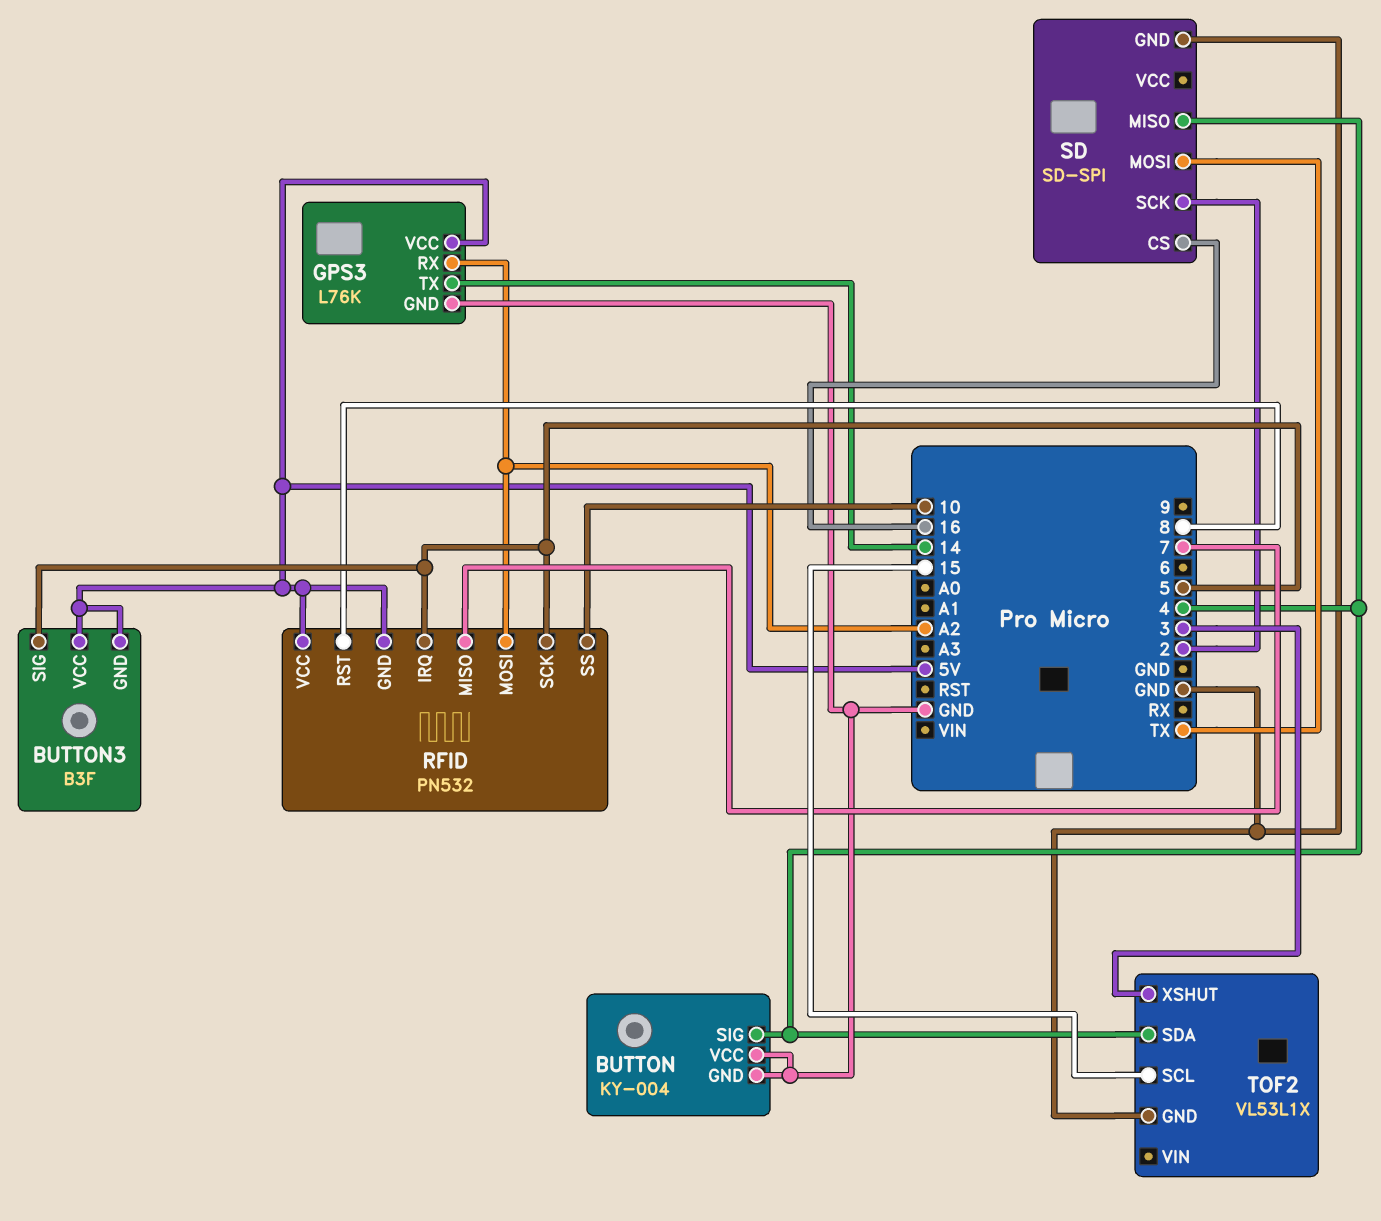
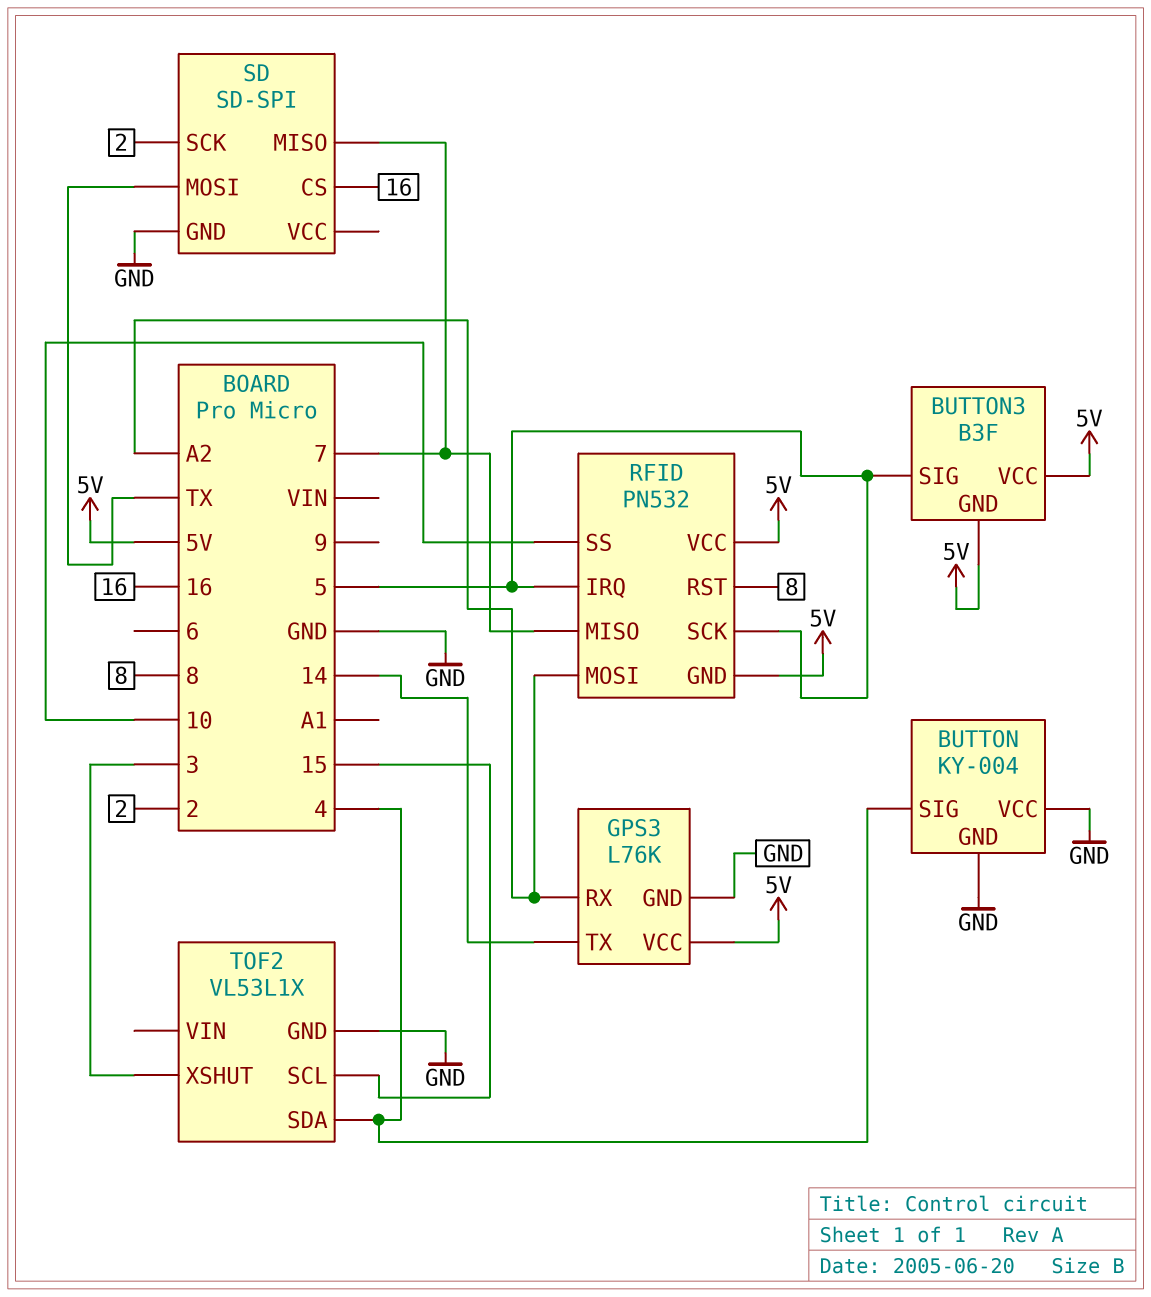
SD pin MISO: 4 -> 7

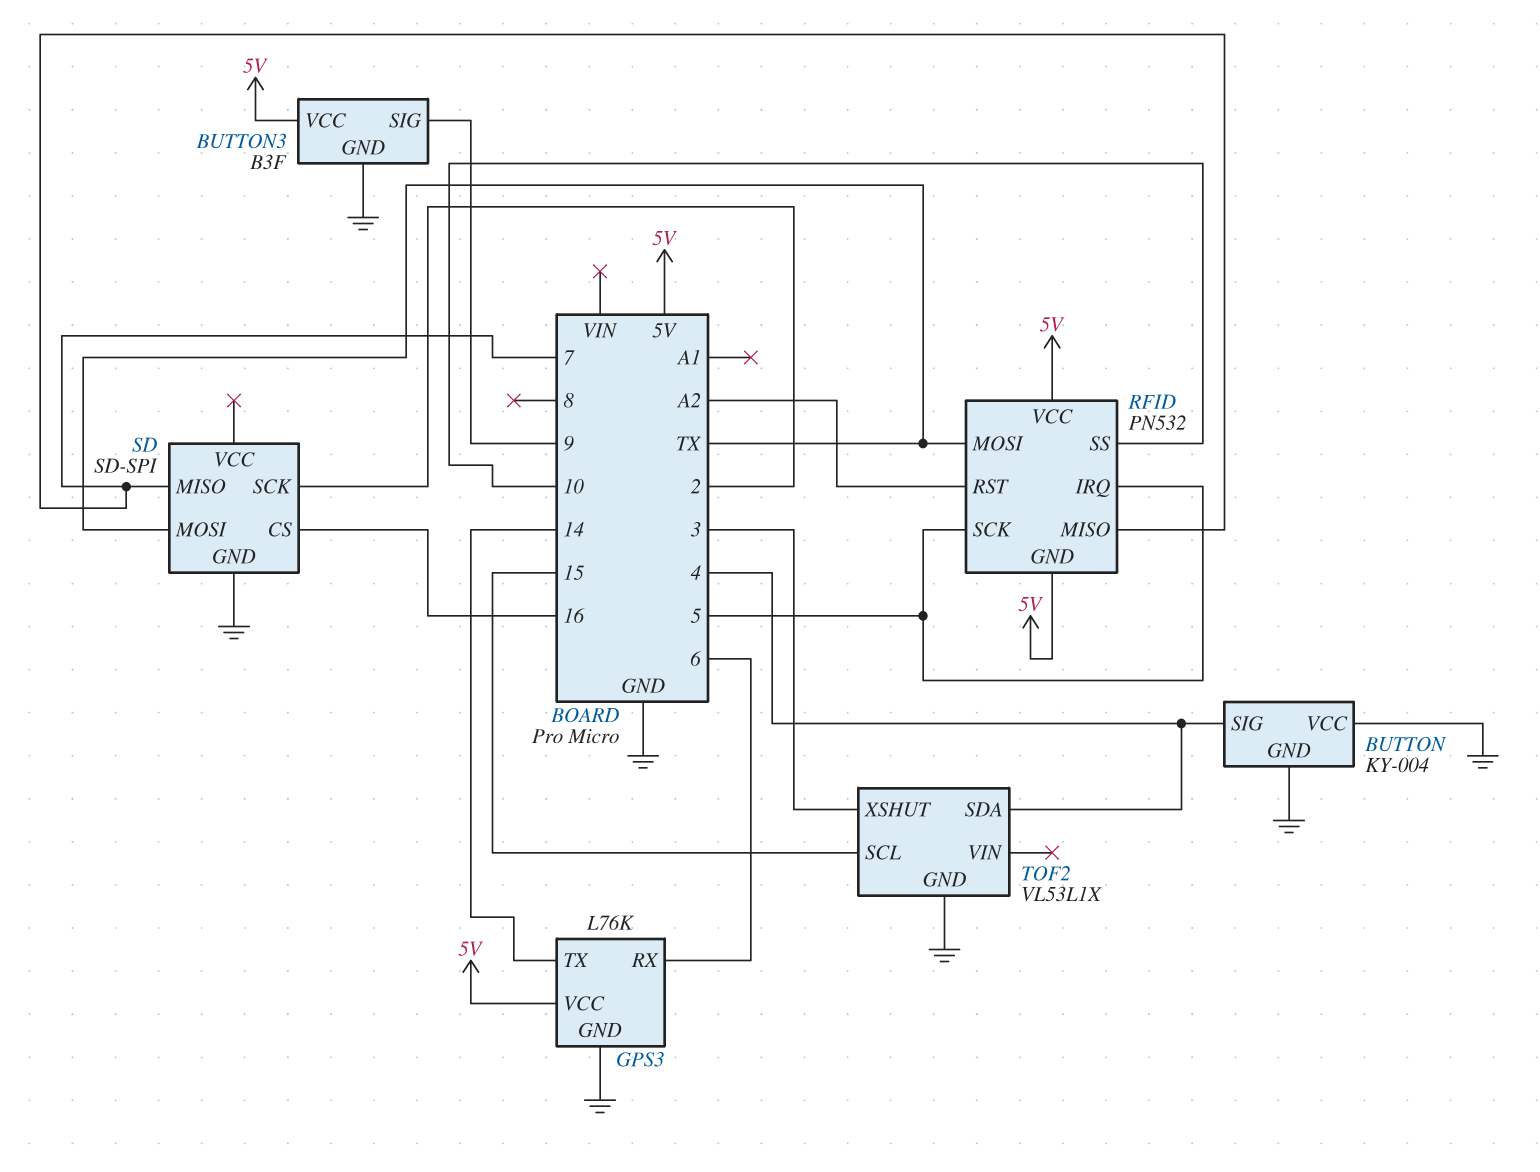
BUTTON3 pin GND: 5V -> GND
BUTTON3 pin SIG: 5 -> 9
GPS3 pin RX: A2 -> 6
RFID pin MOSI: A2 -> TX
RFID pin RST: 8 -> A2

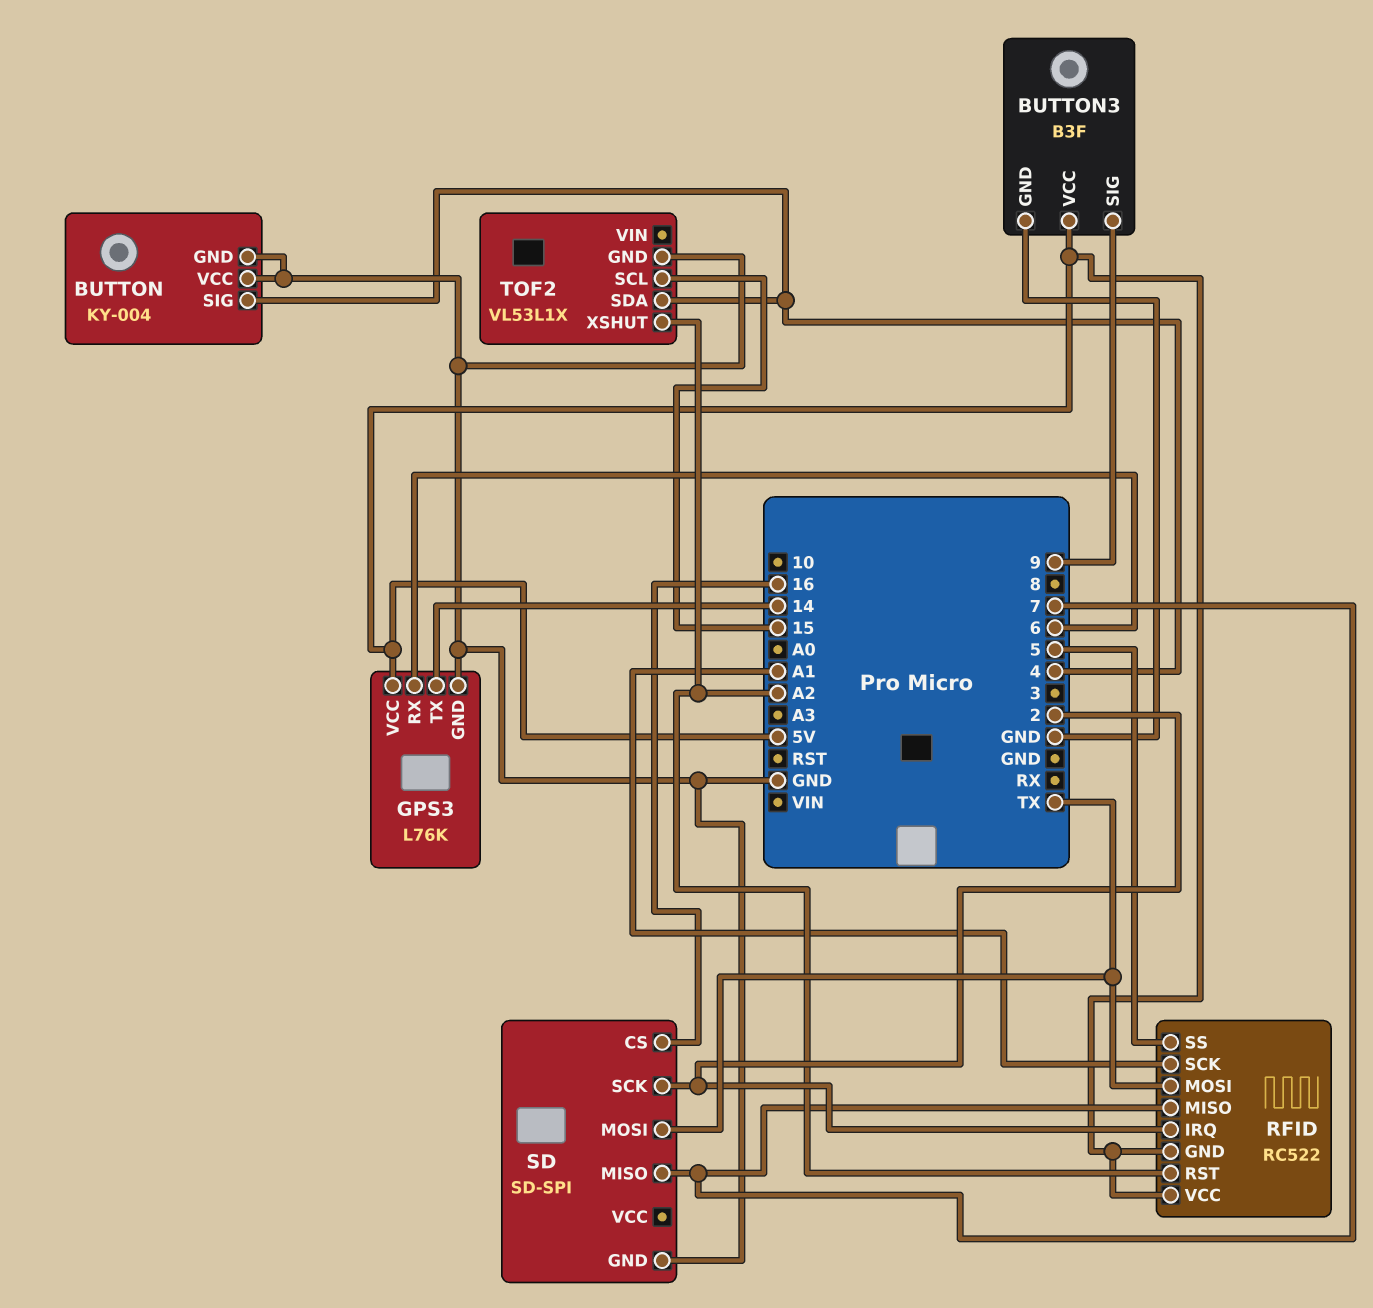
RFID: PN532 -> RC522
RFID pin IRQ: 5 -> 2
RFID pin SCK: 5 -> A1
RFID pin SS: 10 -> 5
TOF2 pin XSHUT: 3 -> A2

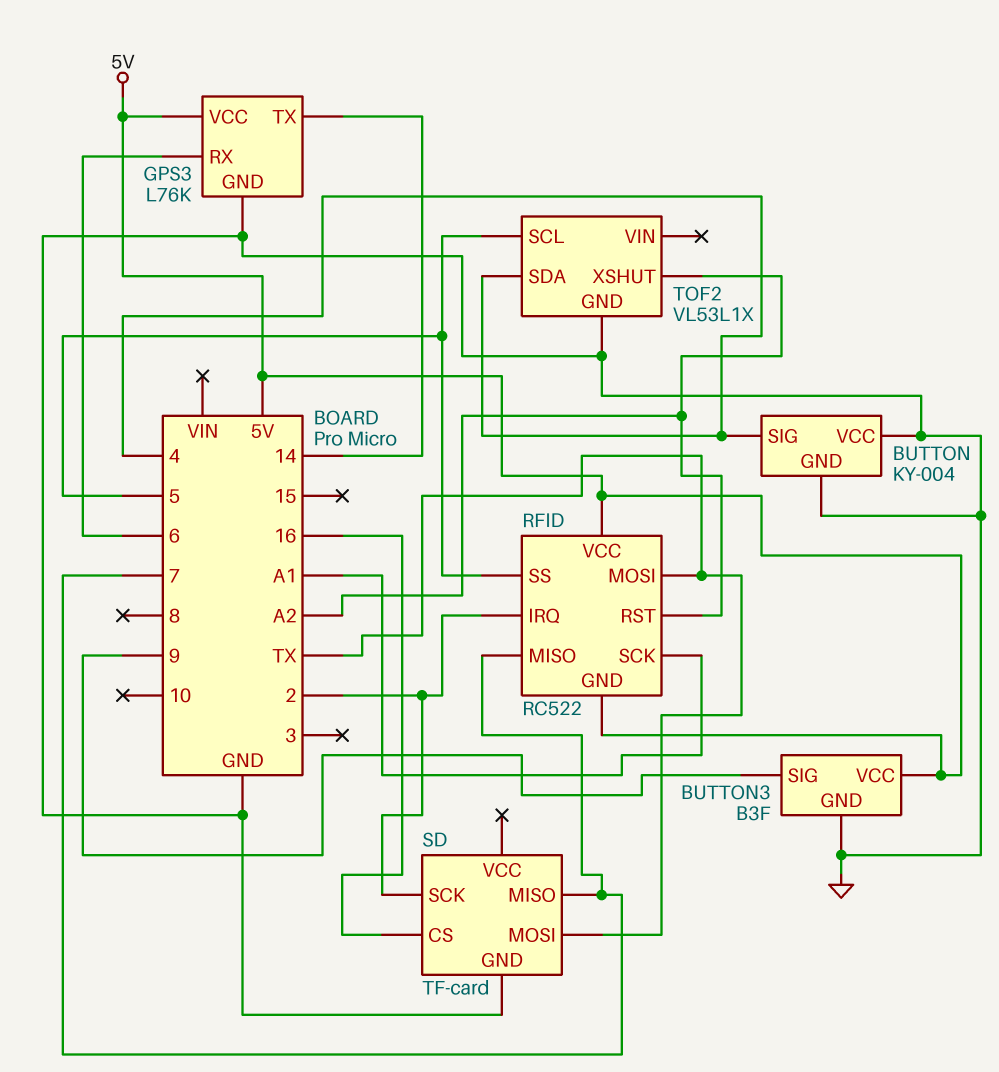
SD: SD-SPI -> TF-card
TOF2 pin SCL: 15 -> 5

